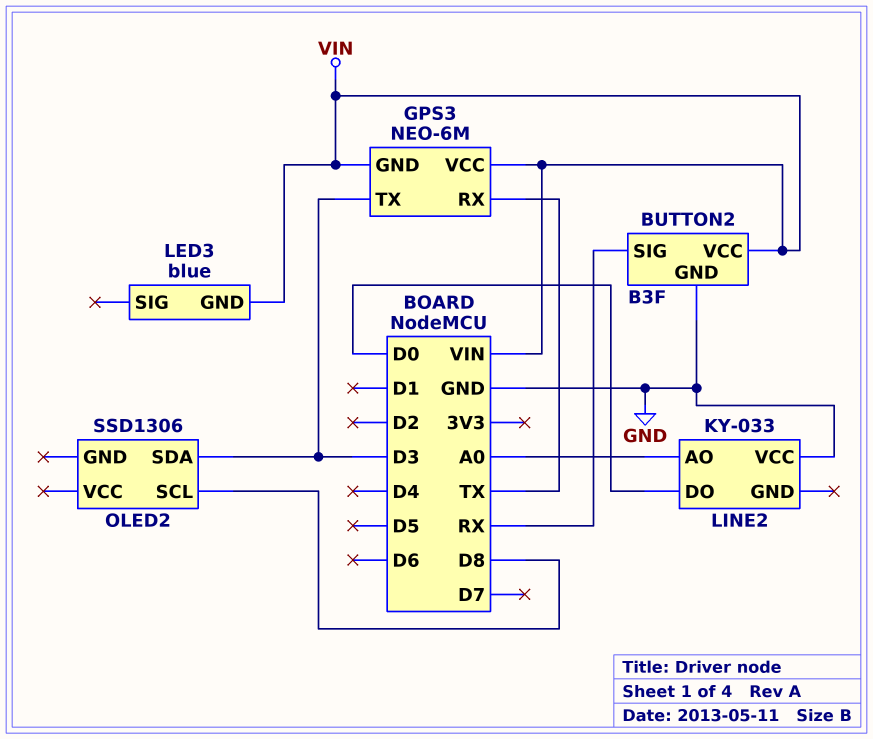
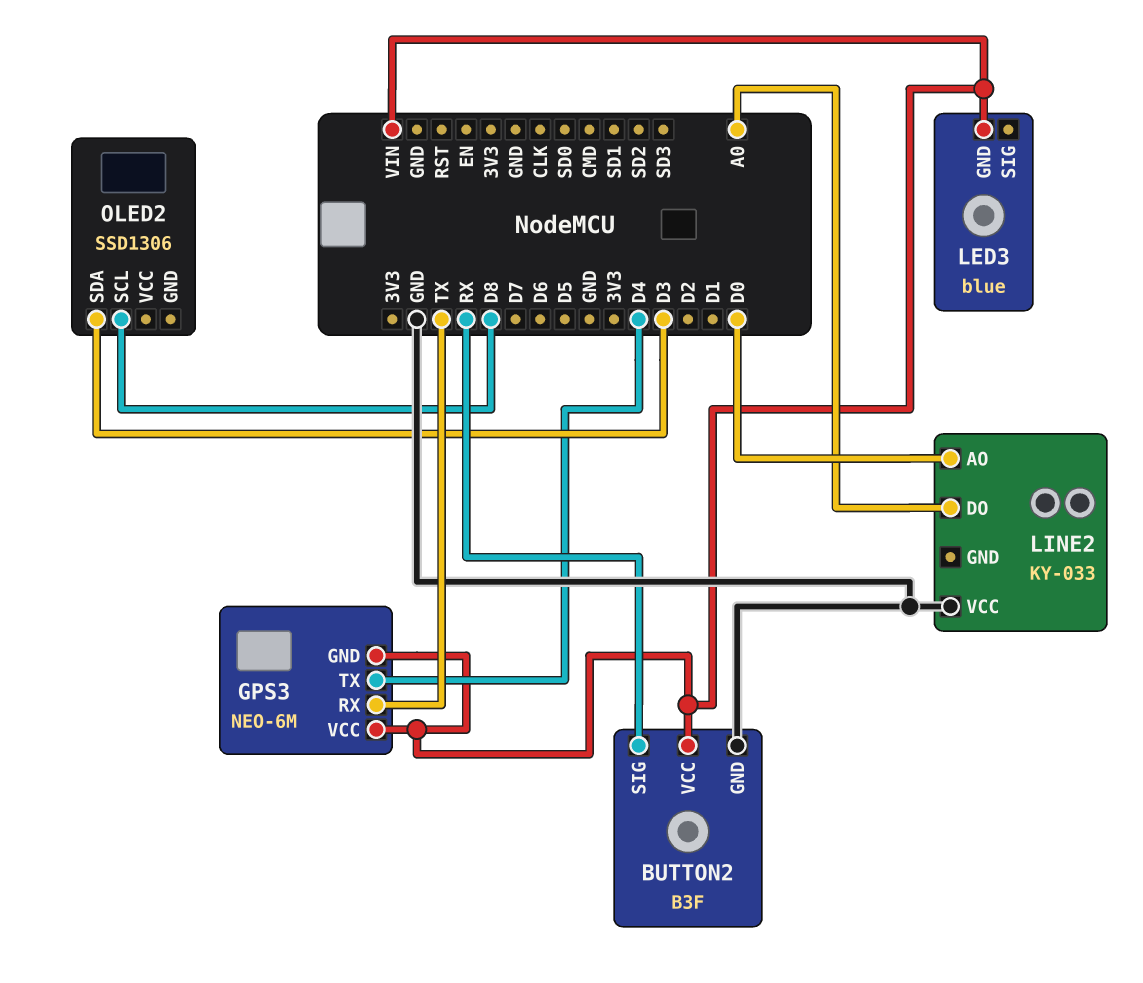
GPS3 pin TX: D3 -> D4
LINE2 pin AO: A0 -> D0
LINE2 pin DO: D0 -> A0

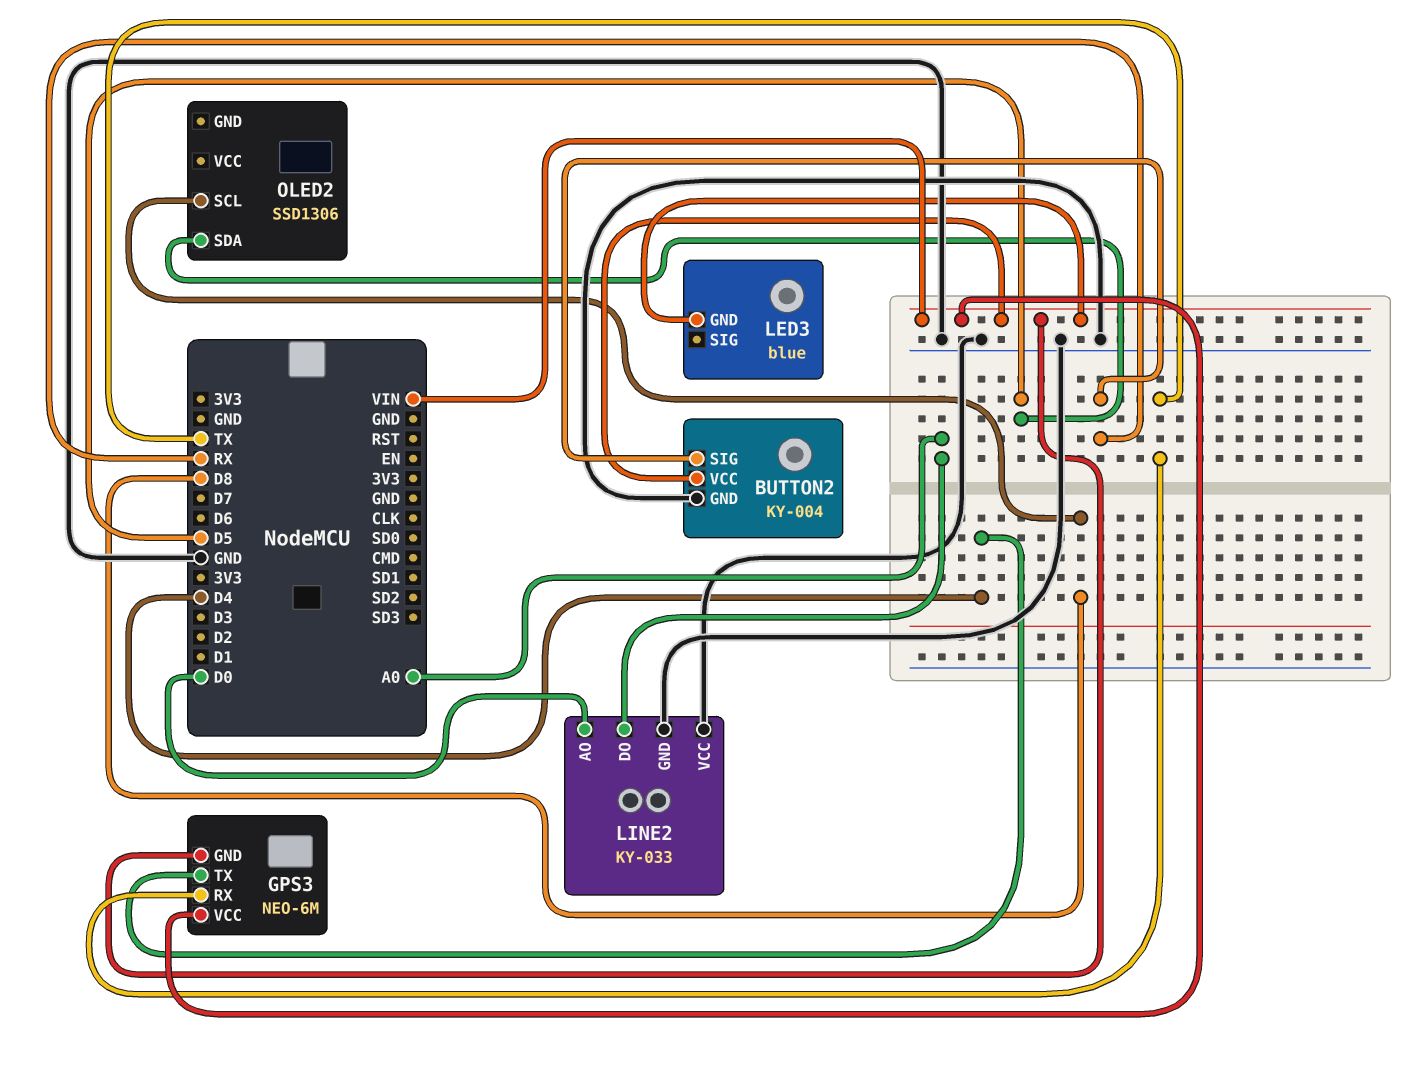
BUTTON2: B3F -> KY-004
LINE2 pin GND: none -> GND
OLED2 pin SDA: D3 -> D5

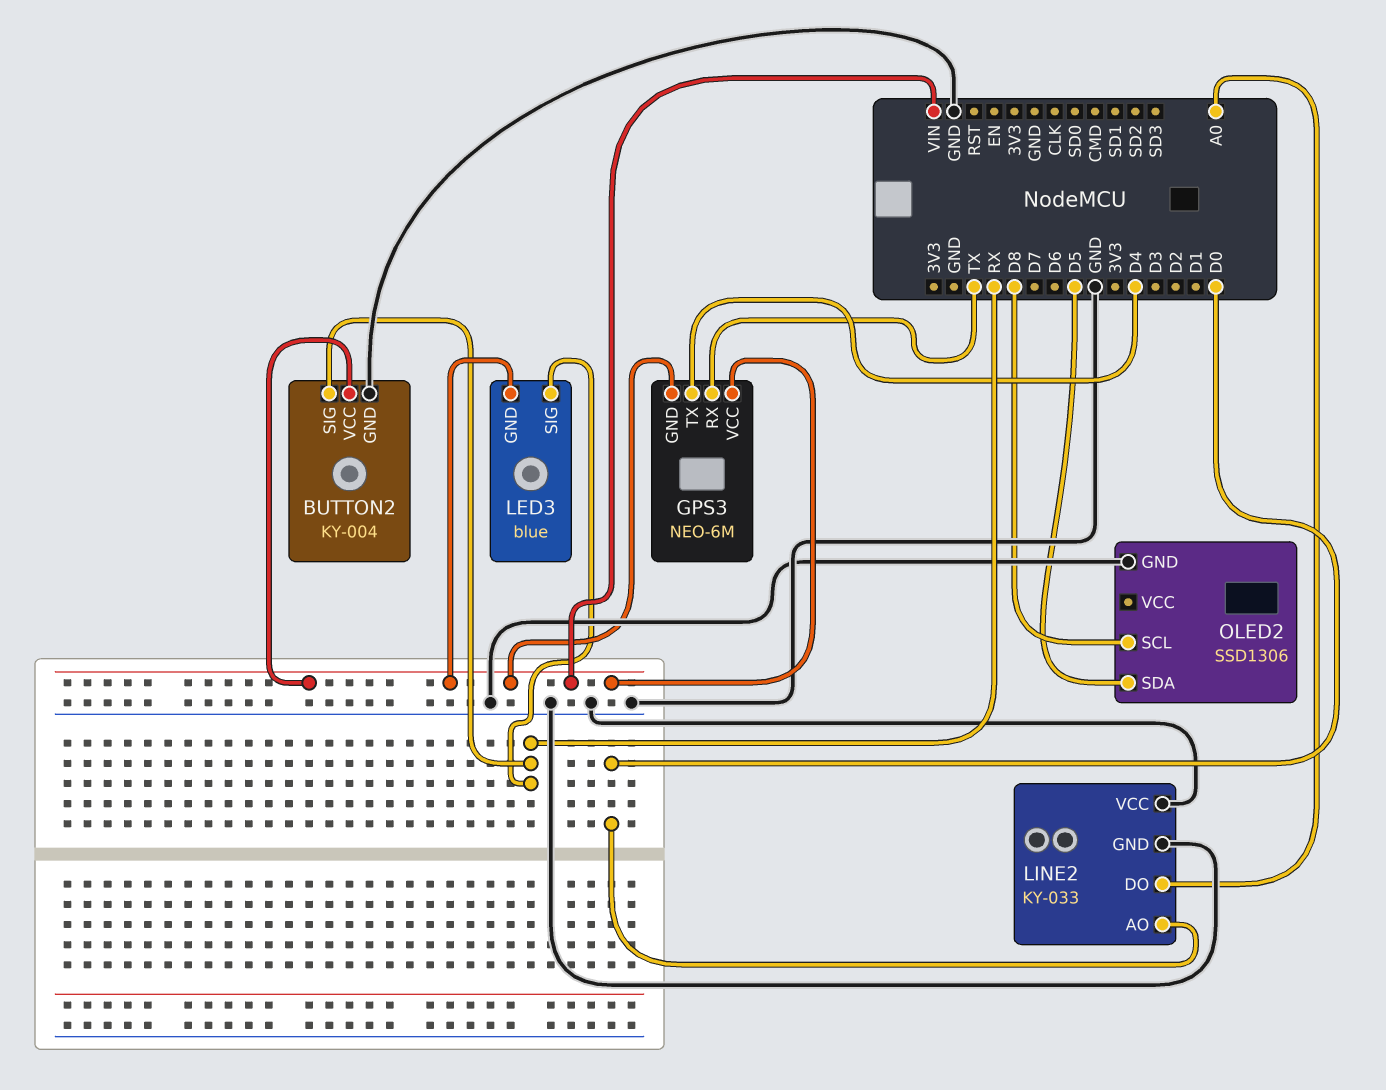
LED3 pin SIG: none -> RX
OLED2 pin GND: none -> GND

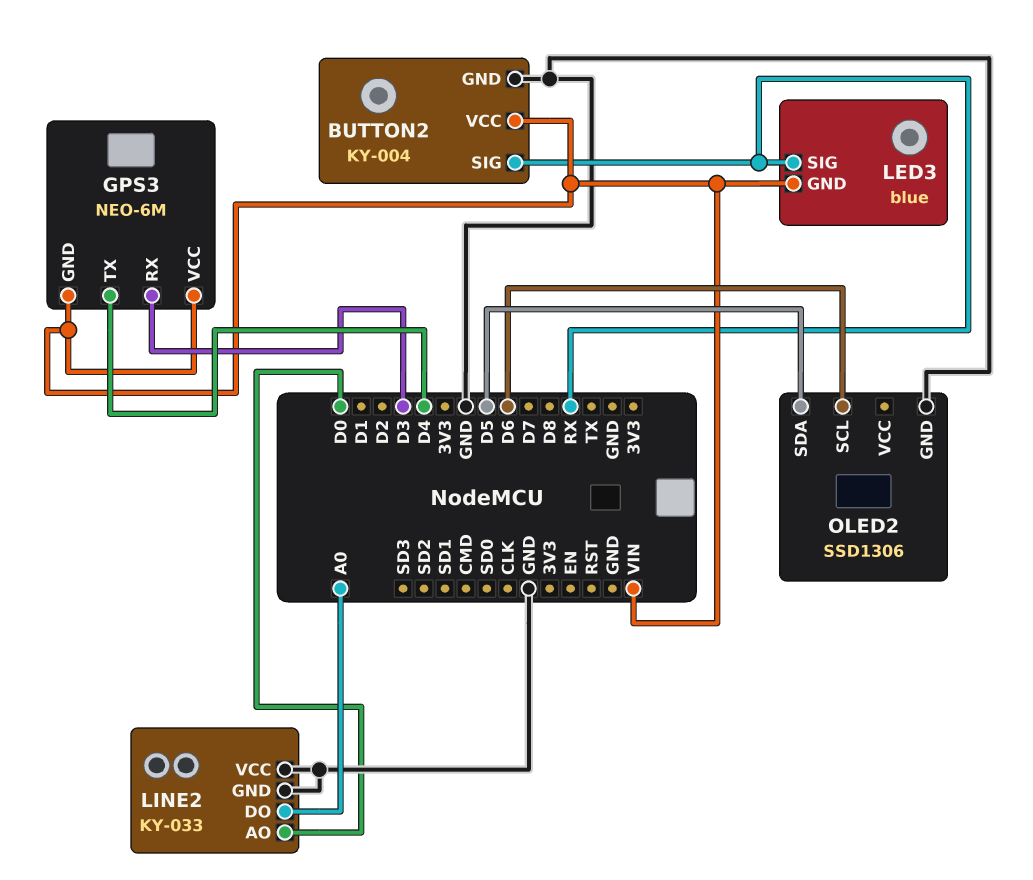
GPS3 pin RX: TX -> D3
OLED2 pin SCL: D8 -> D6

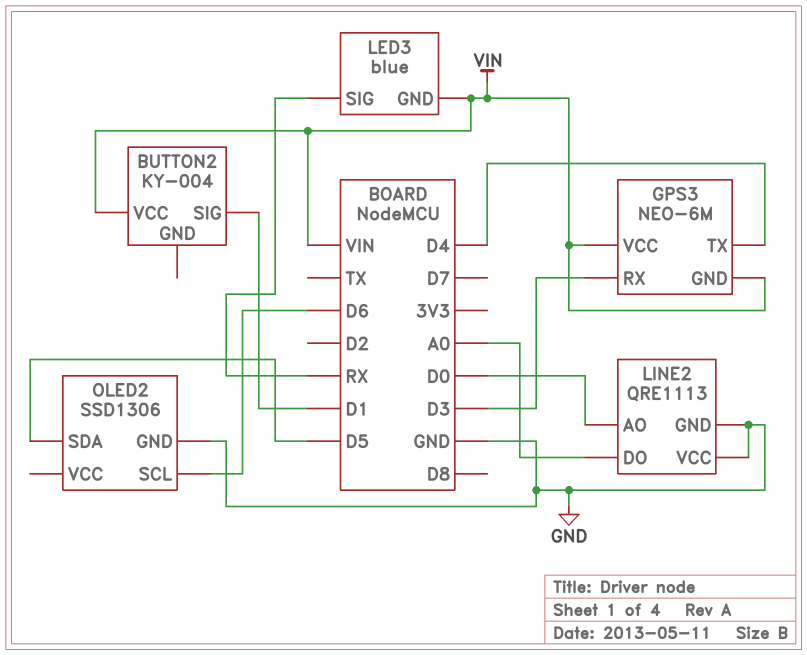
BUTTON2 pin GND: GND -> none
BUTTON2 pin SIG: RX -> D1
LINE2: KY-033 -> QRE1113

